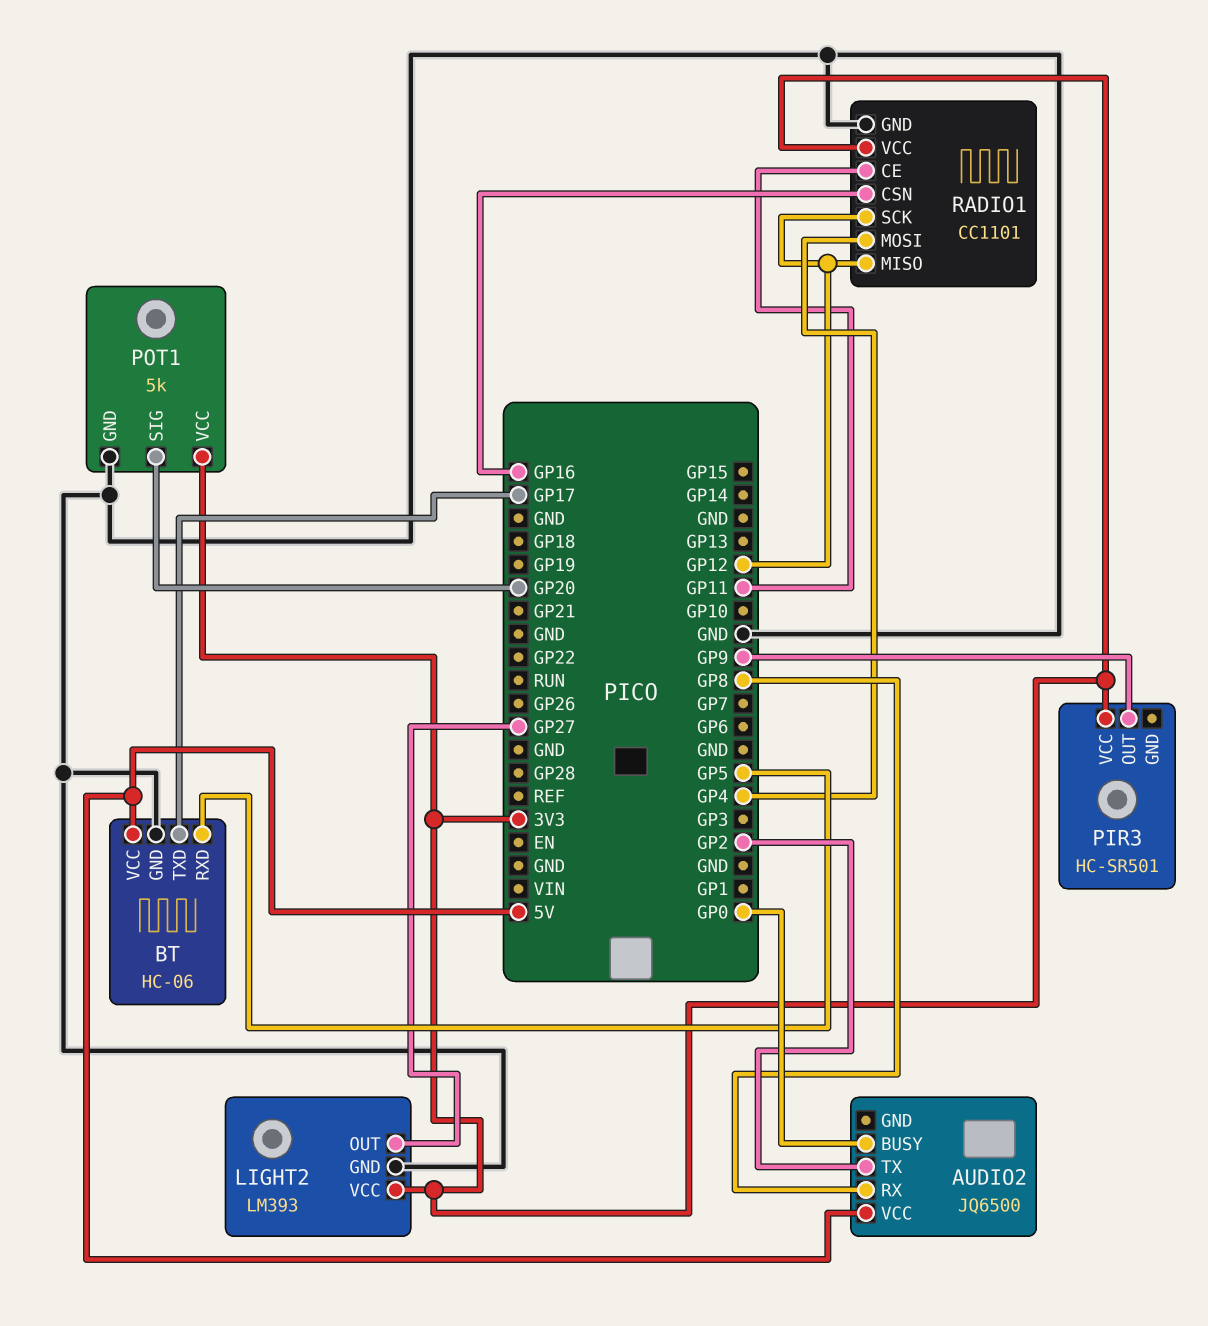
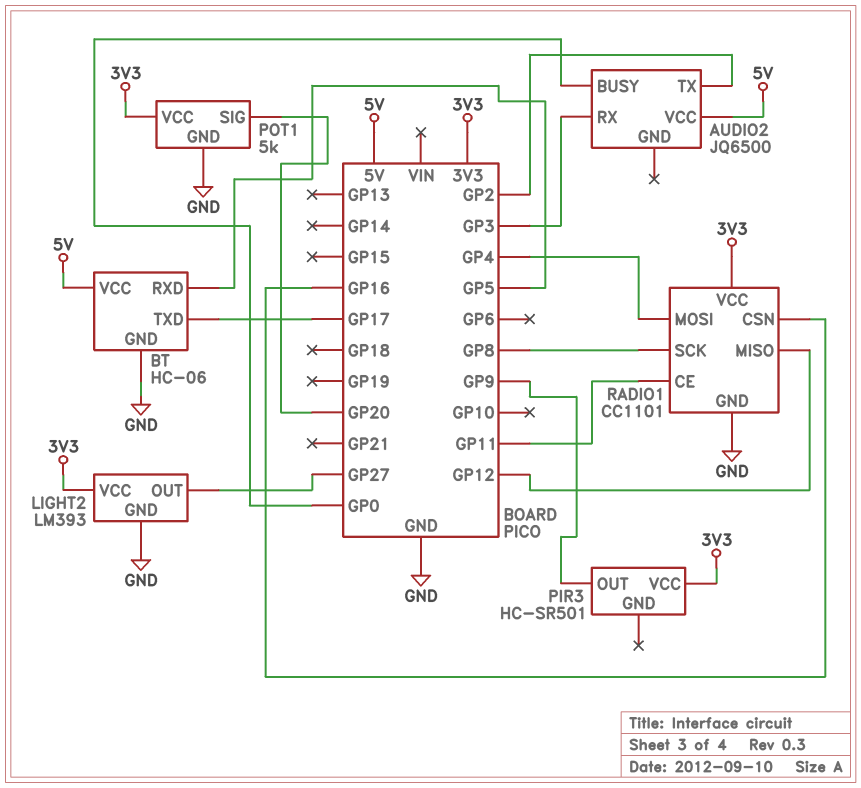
AUDIO2 pin RX: GP8 -> GP3
RADIO1 pin SCK: GP12 -> GP8

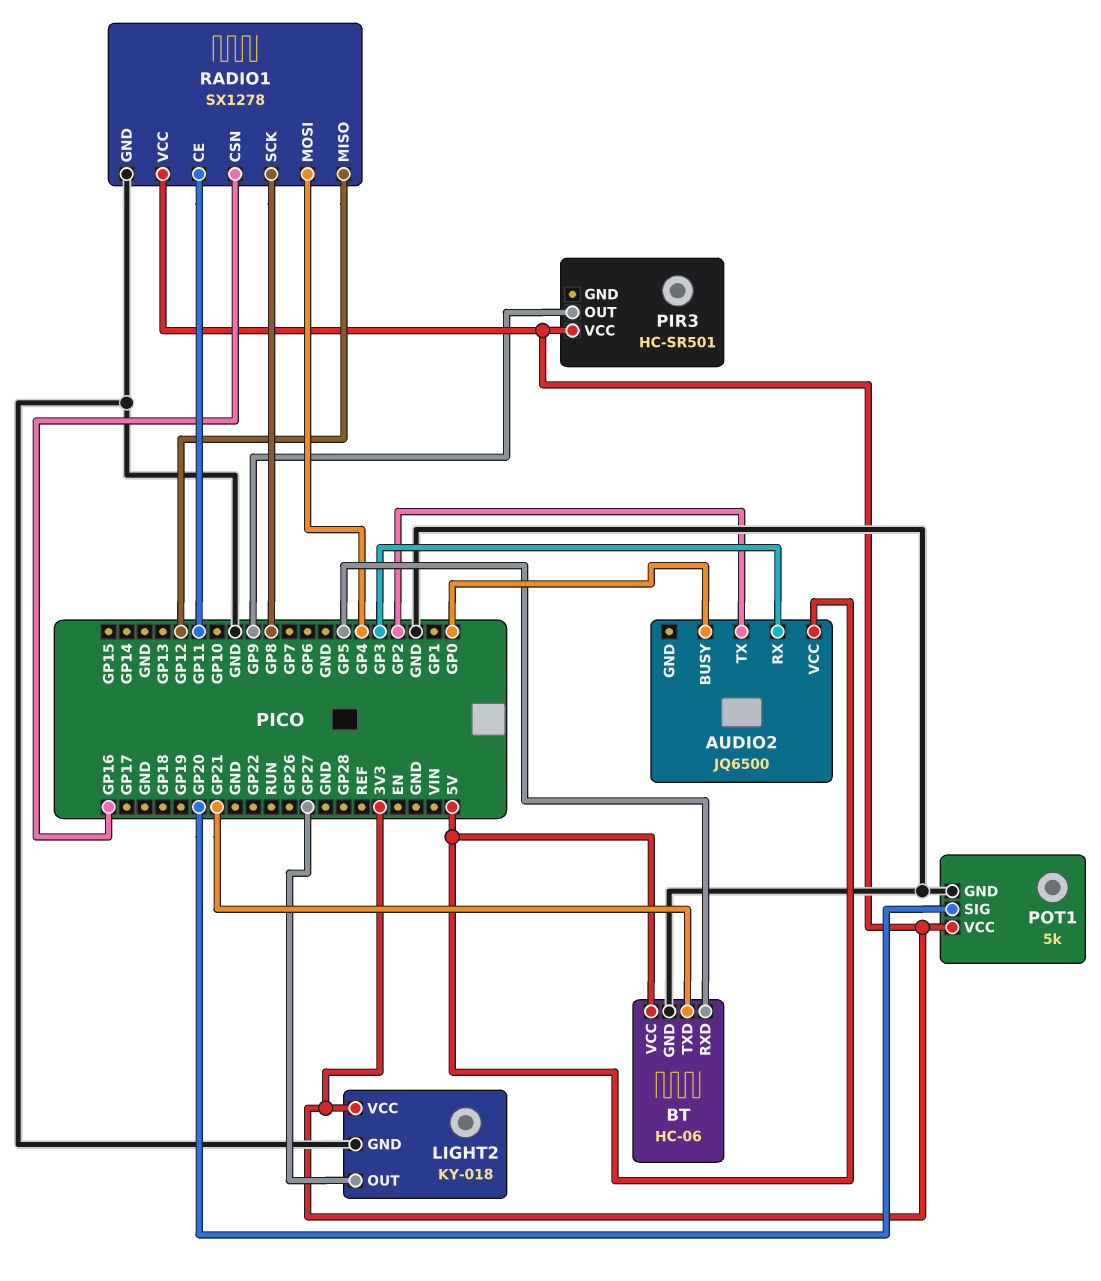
BT pin TXD: GP17 -> GP21
LIGHT2: LM393 -> KY-018
RADIO1: CC1101 -> SX1278

